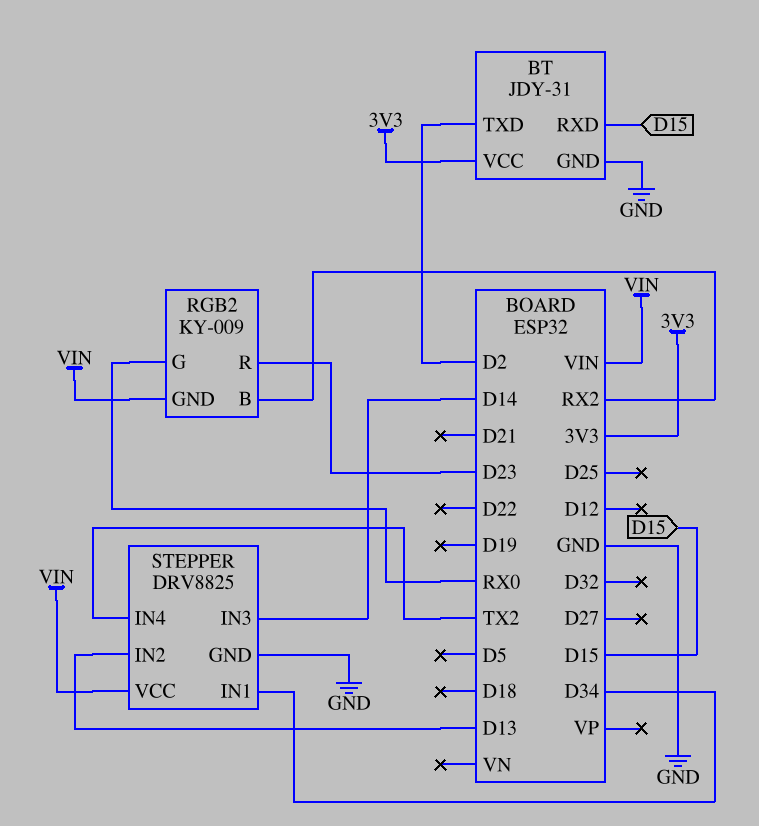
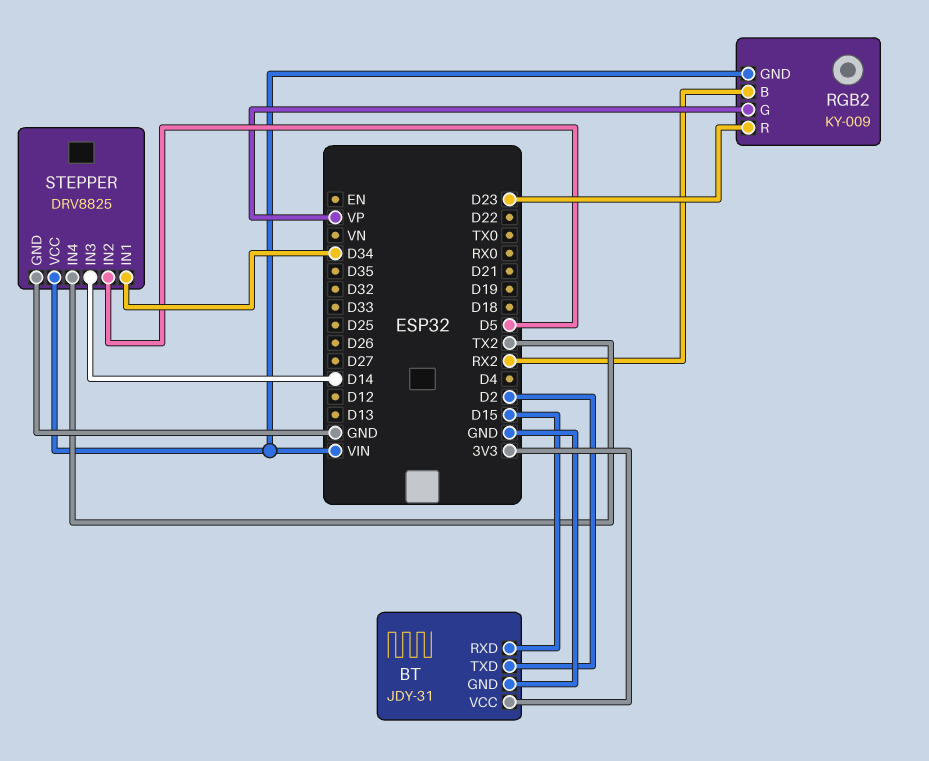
RGB2 pin G: RX0 -> VP
STEPPER pin IN2: D13 -> D5

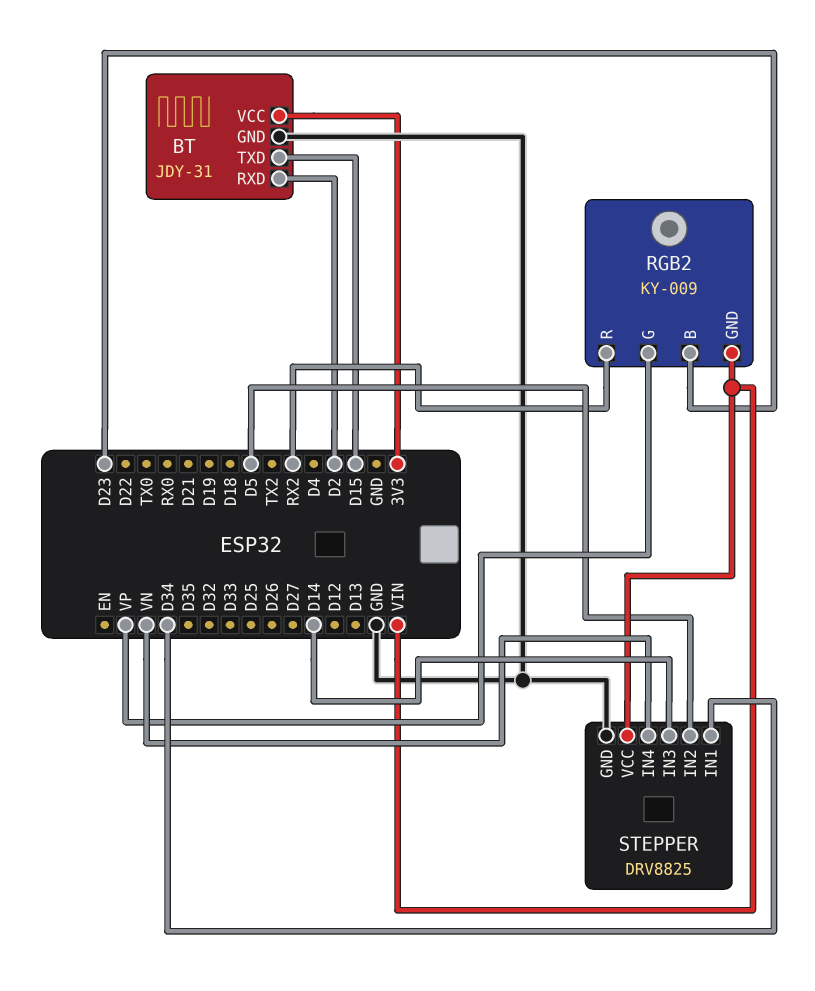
BT pin RXD: D15 -> D2
BT pin TXD: D2 -> D15
RGB2 pin B: RX2 -> D23
RGB2 pin R: D23 -> RX2
STEPPER pin IN4: TX2 -> VN

